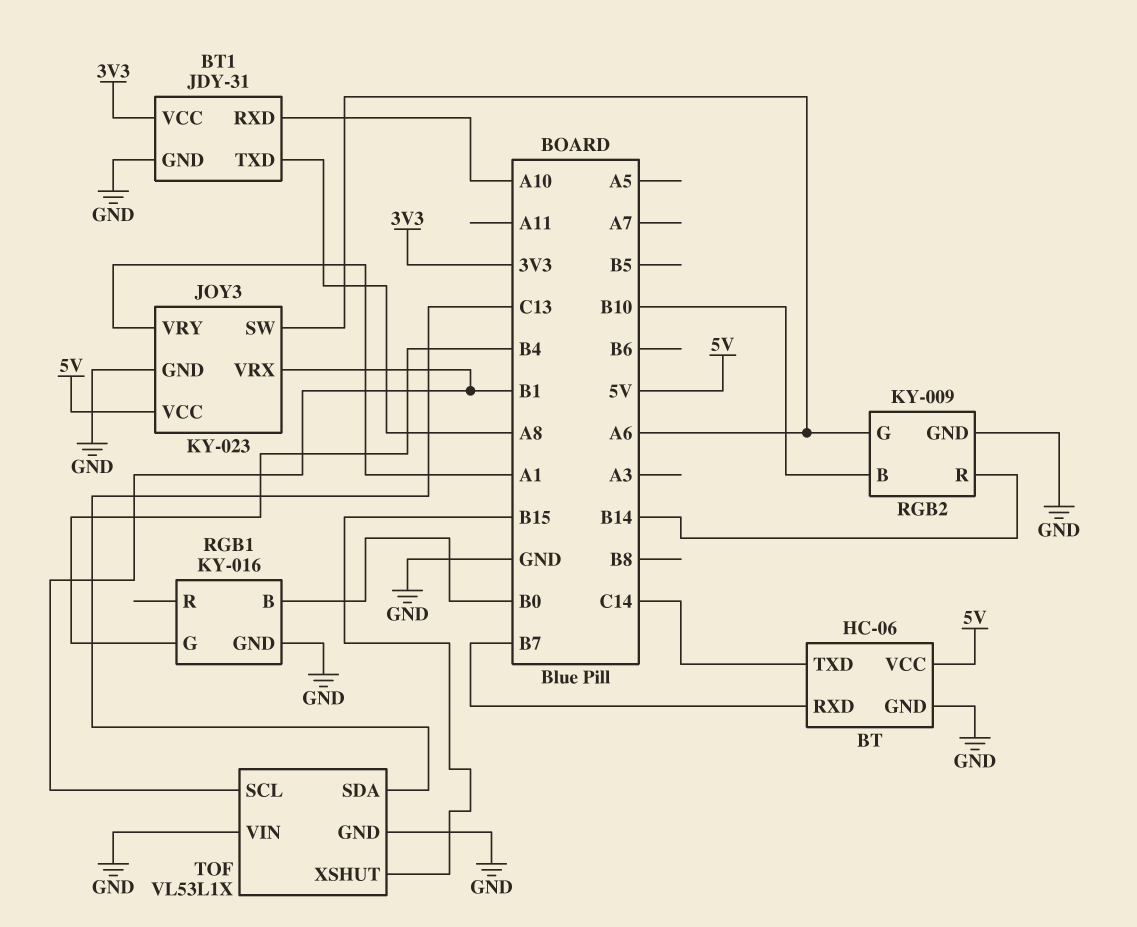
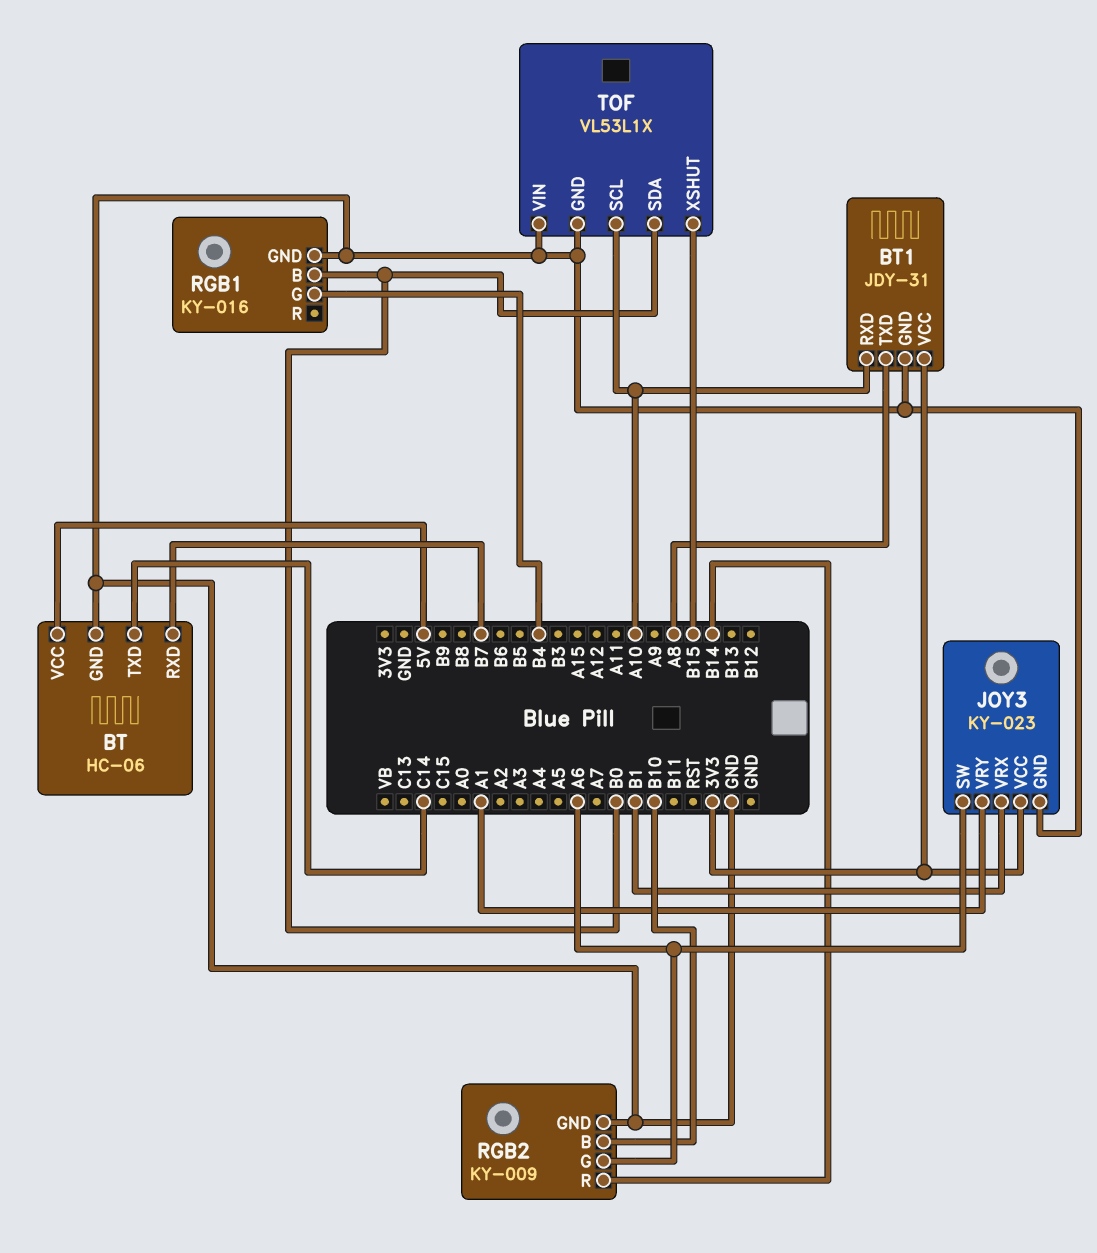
JOY3 pin VCC: 5V -> 3V3
TOF pin SCL: B1 -> A10
TOF pin SDA: C13 -> B0

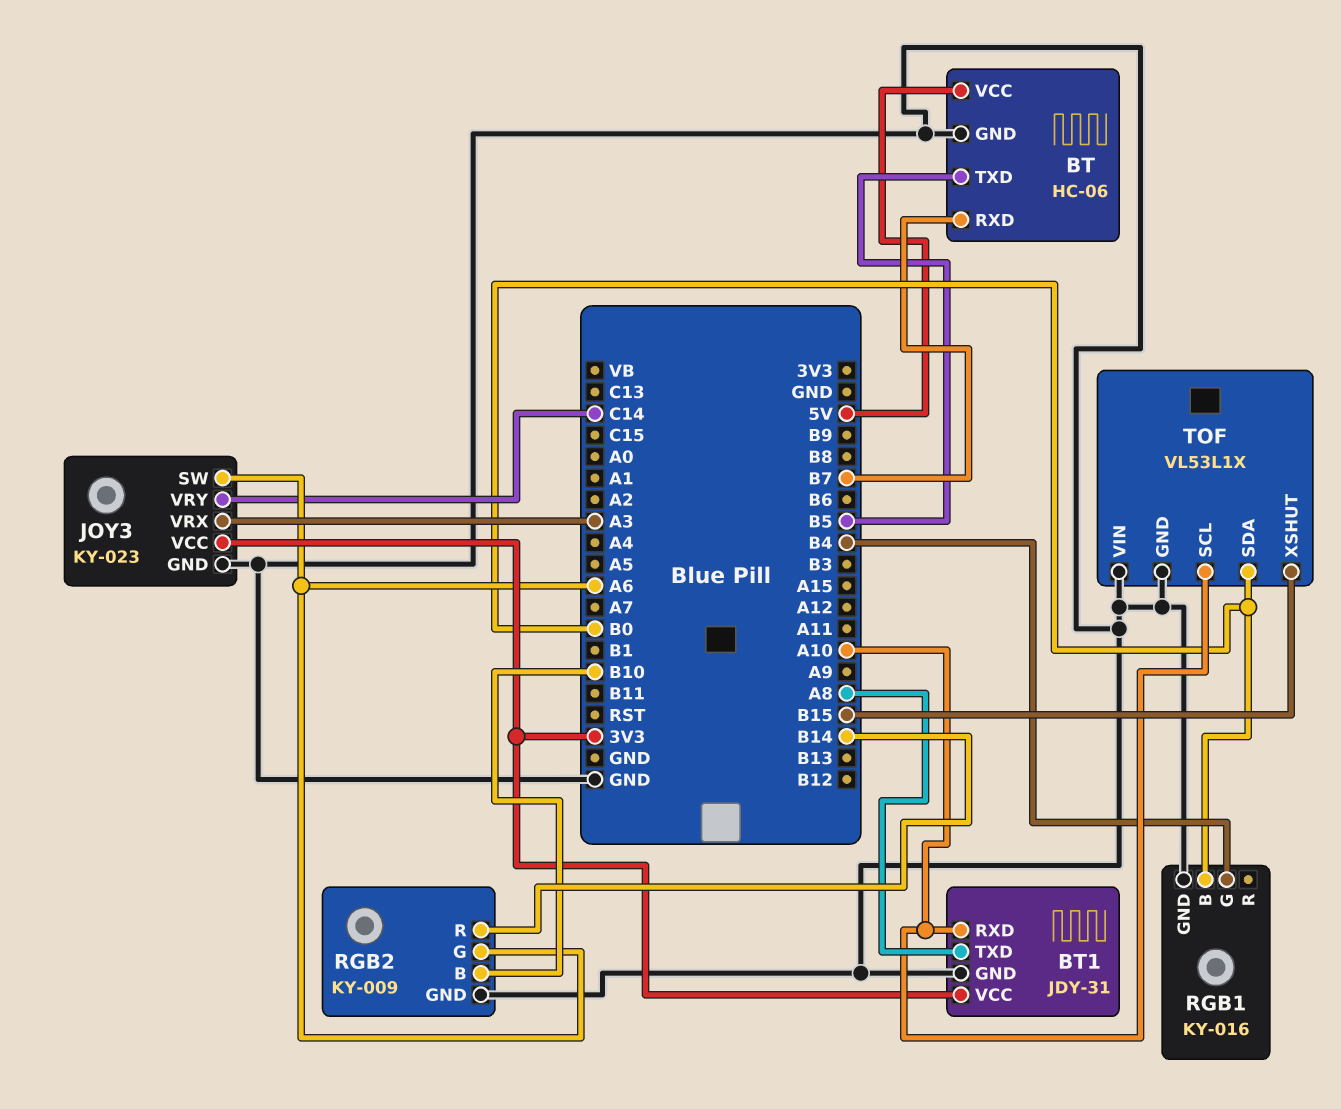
BT pin TXD: C14 -> B5
JOY3 pin VRX: B1 -> A3
JOY3 pin VRY: A1 -> C14

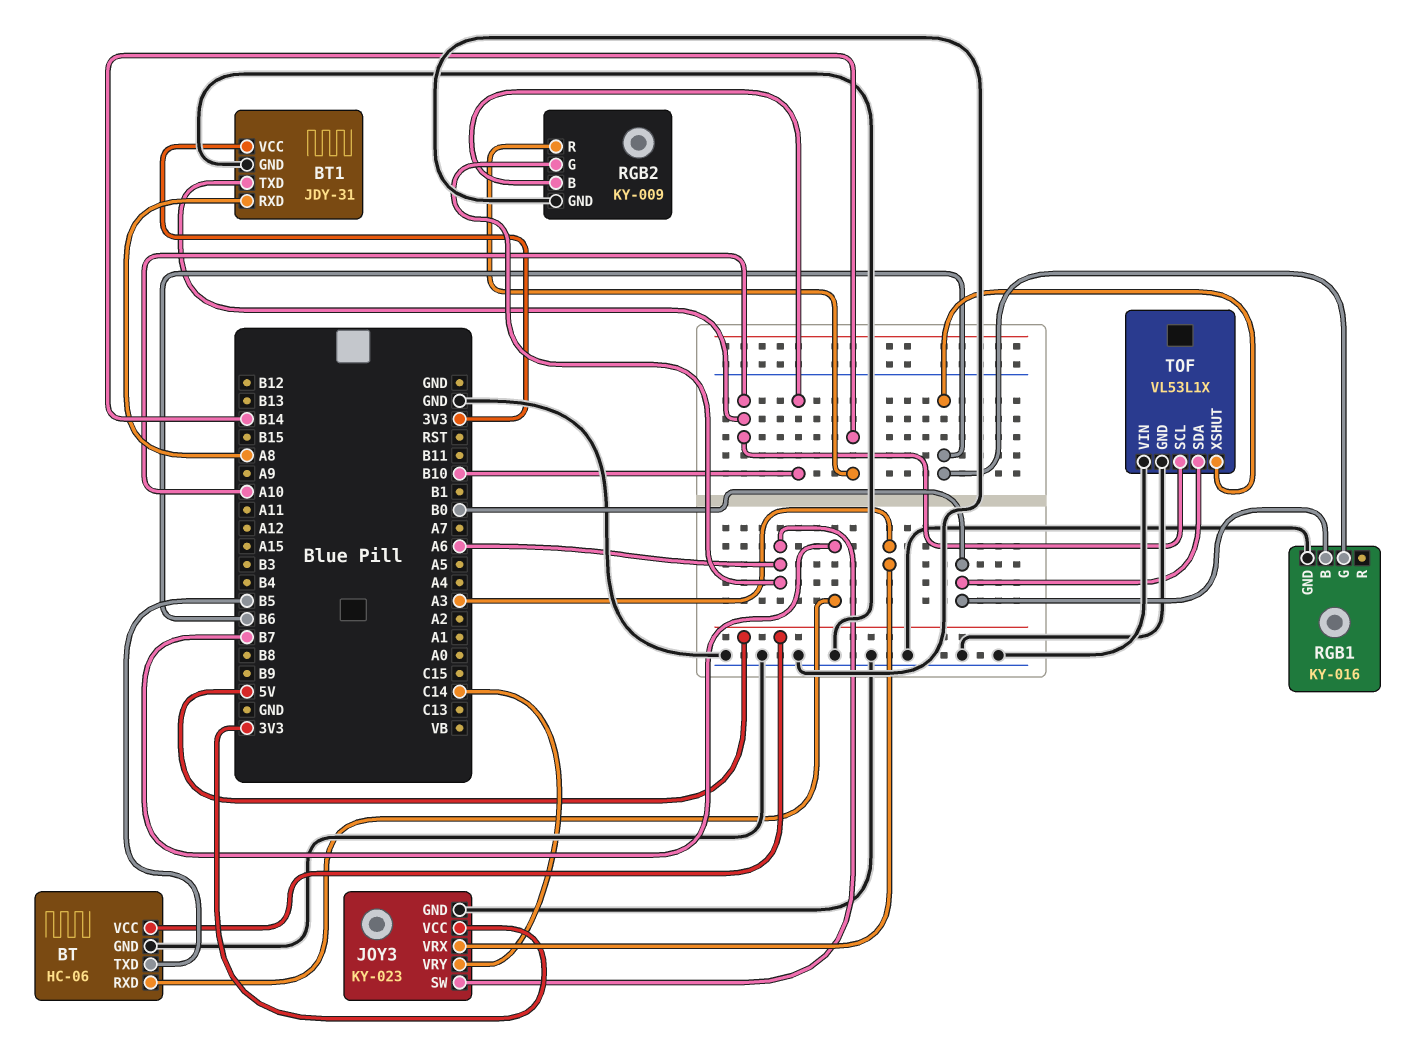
BT1 pin RXD: A10 -> A8
BT1 pin TXD: A8 -> A10
RGB1 pin G: B4 -> B6
TOF pin XSHUT: B15 -> B6

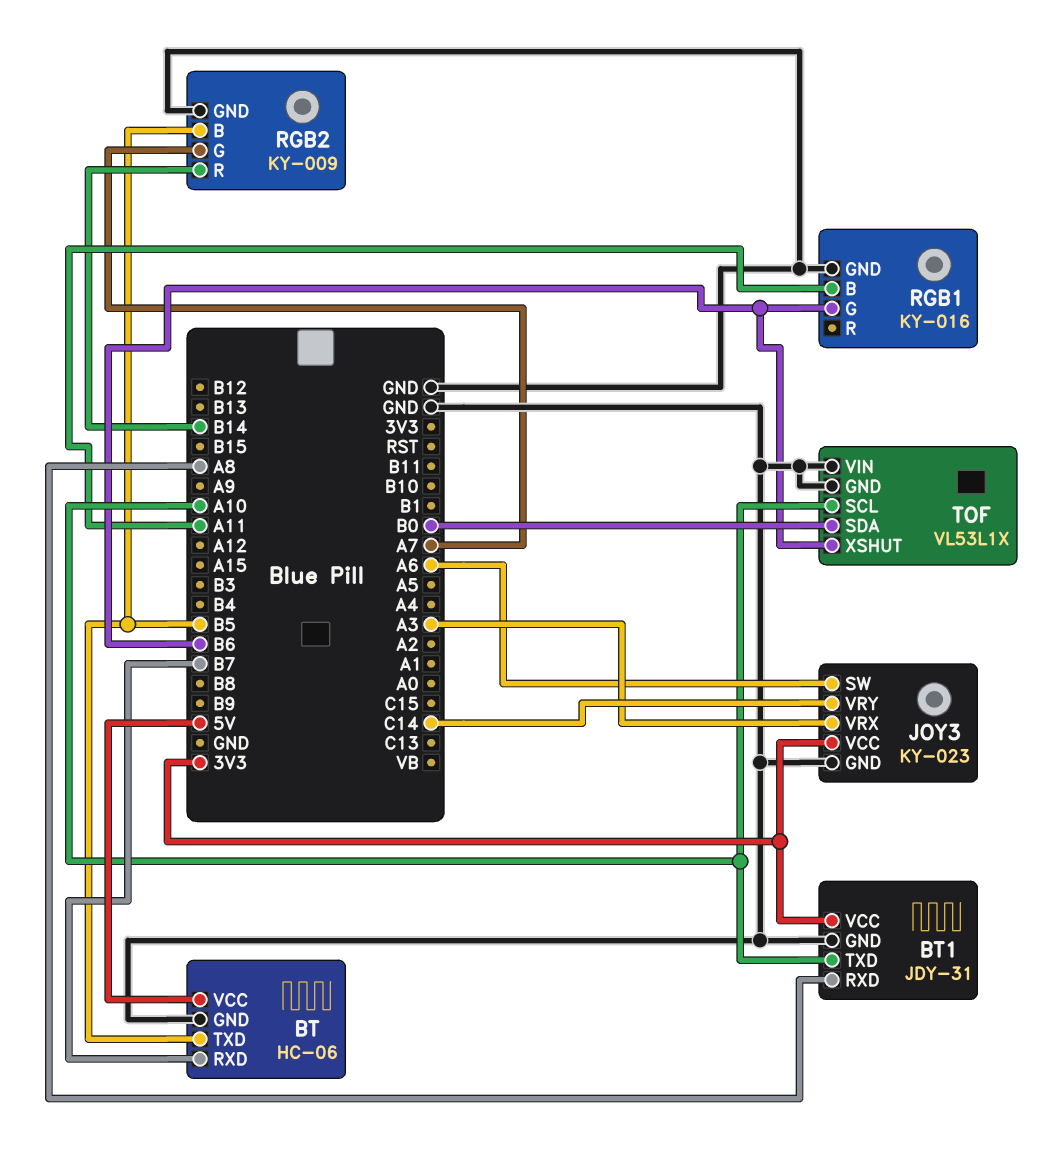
RGB1 pin B: B0 -> A11
RGB2 pin B: B10 -> B5
RGB2 pin G: A6 -> A7

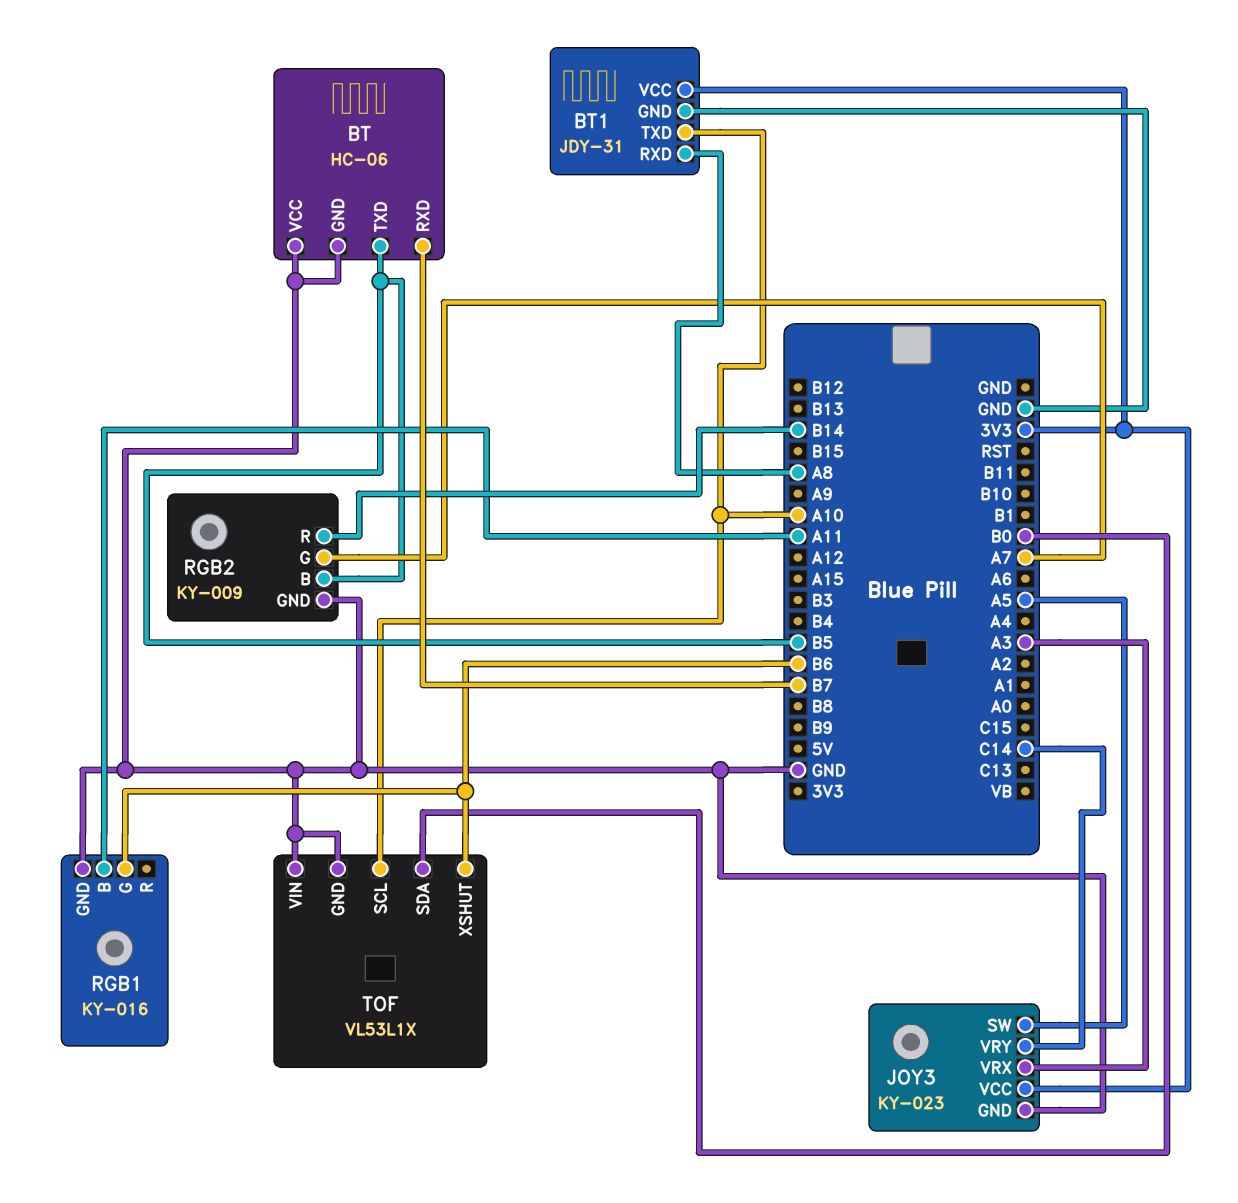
BT pin VCC: 5V -> GND
JOY3 pin SW: A6 -> A5

